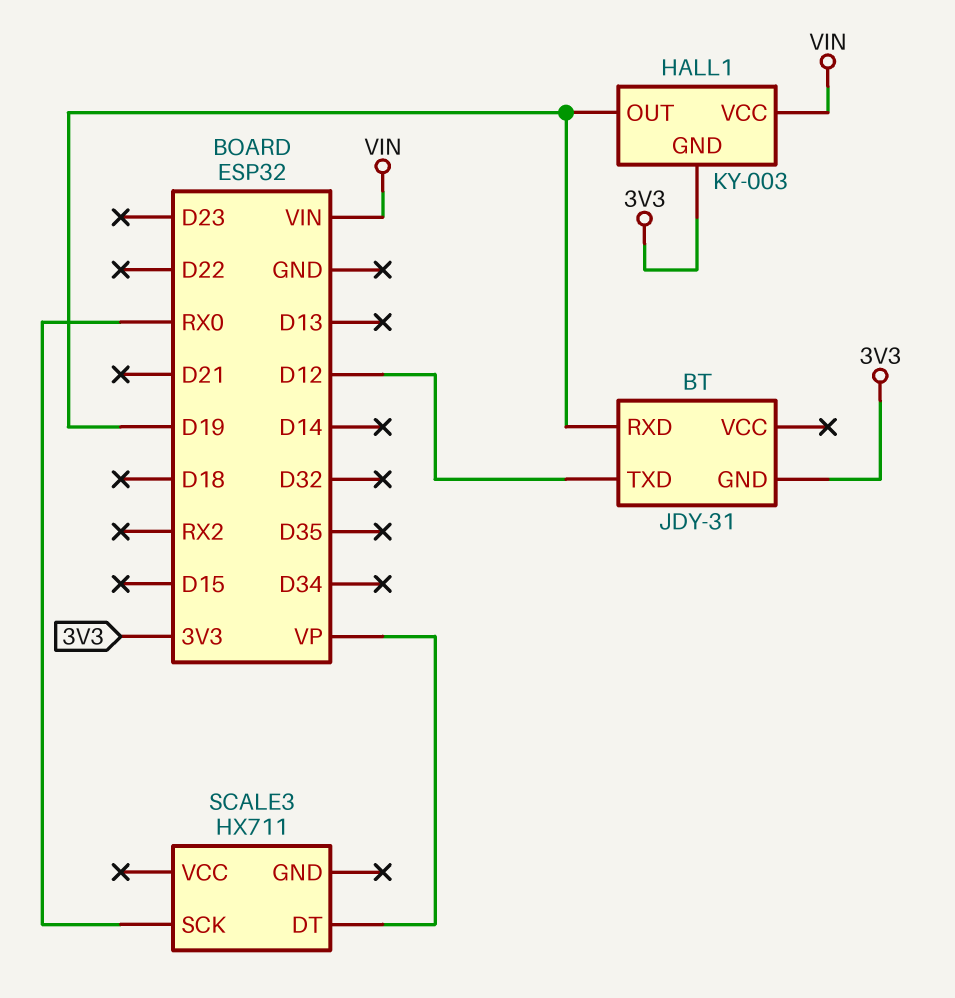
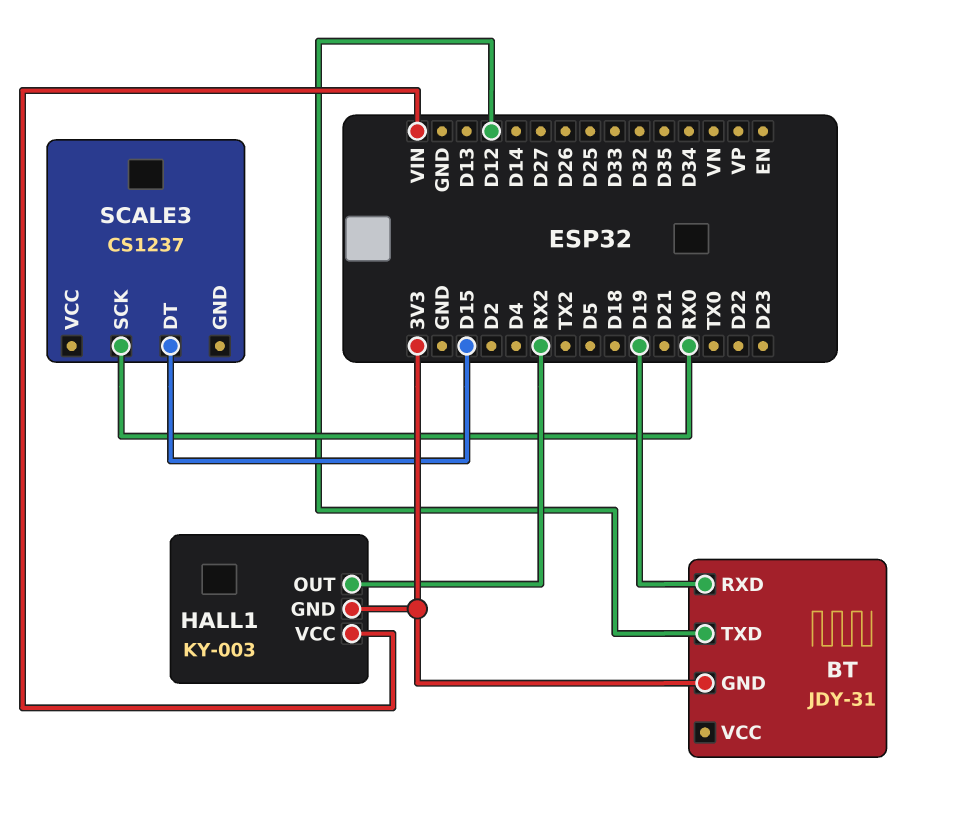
HALL1 pin OUT: D19 -> RX2
SCALE3: HX711 -> CS1237
SCALE3 pin DT: VP -> D15

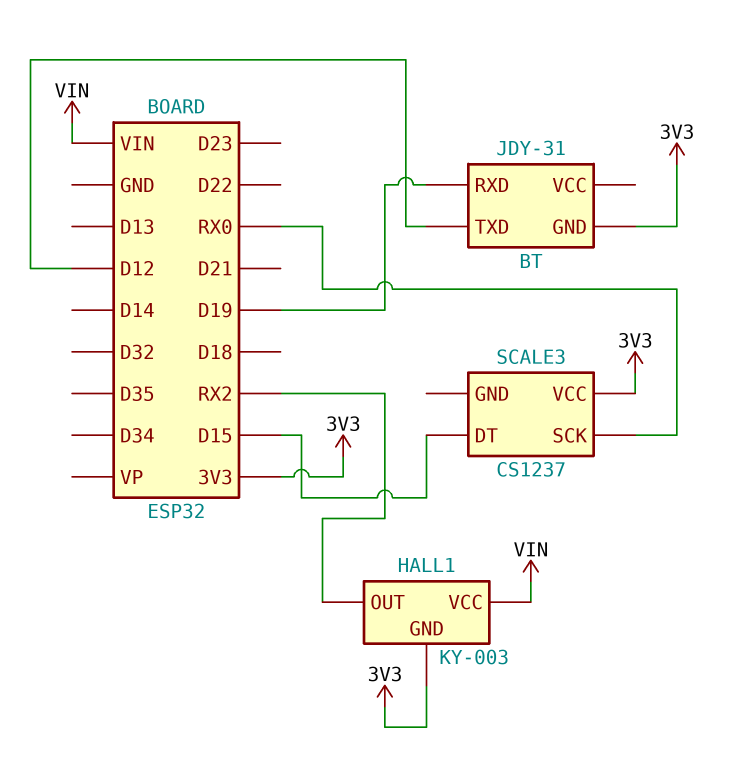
SCALE3 pin VCC: none -> 3V3

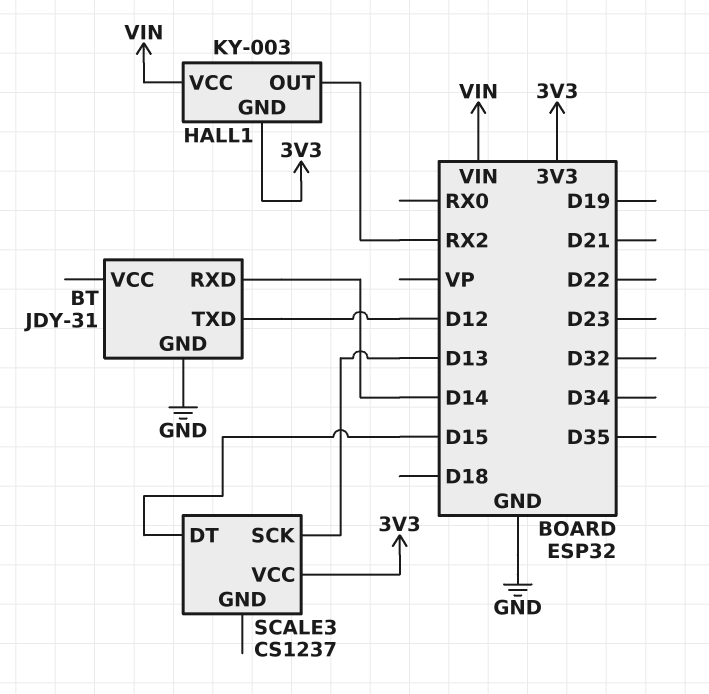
BT pin GND: 3V3 -> GND
BT pin RXD: D19 -> D14
SCALE3 pin SCK: RX0 -> D13

